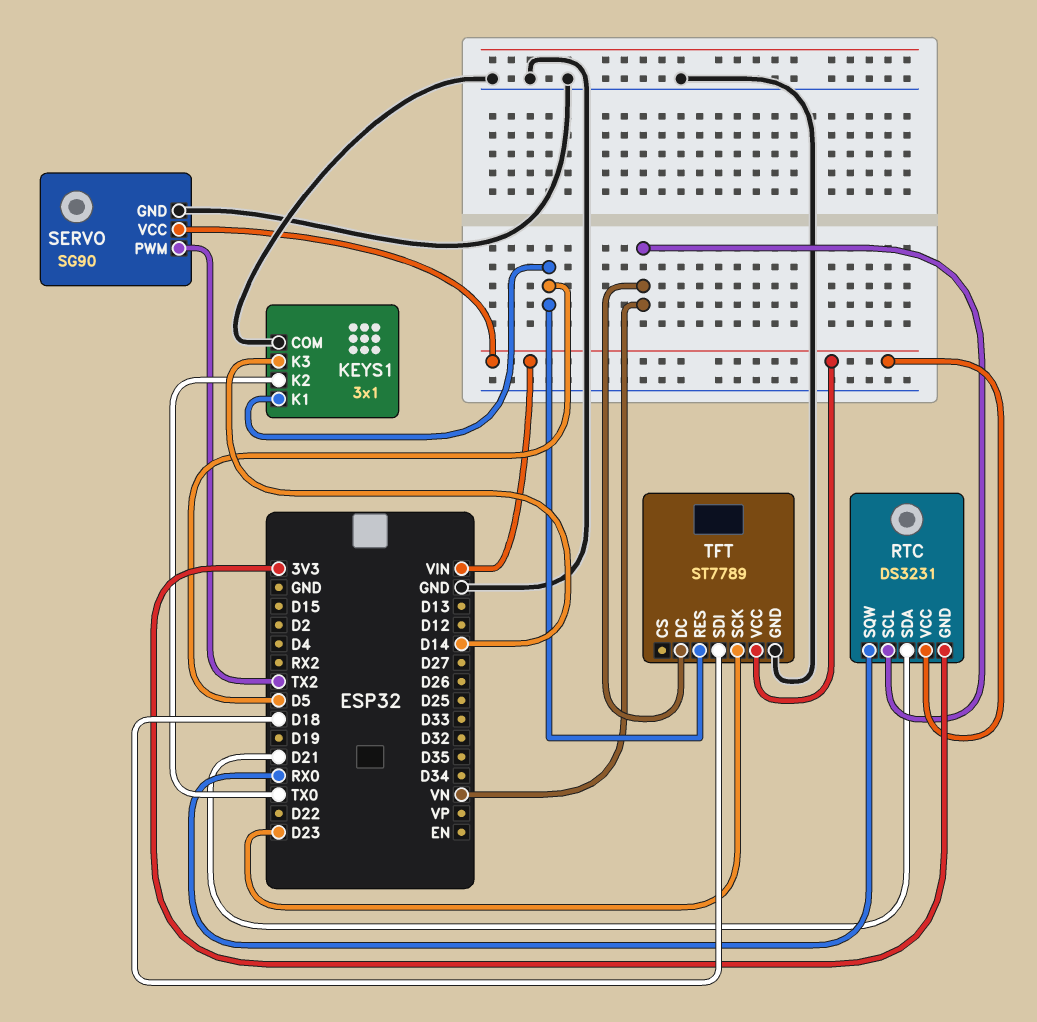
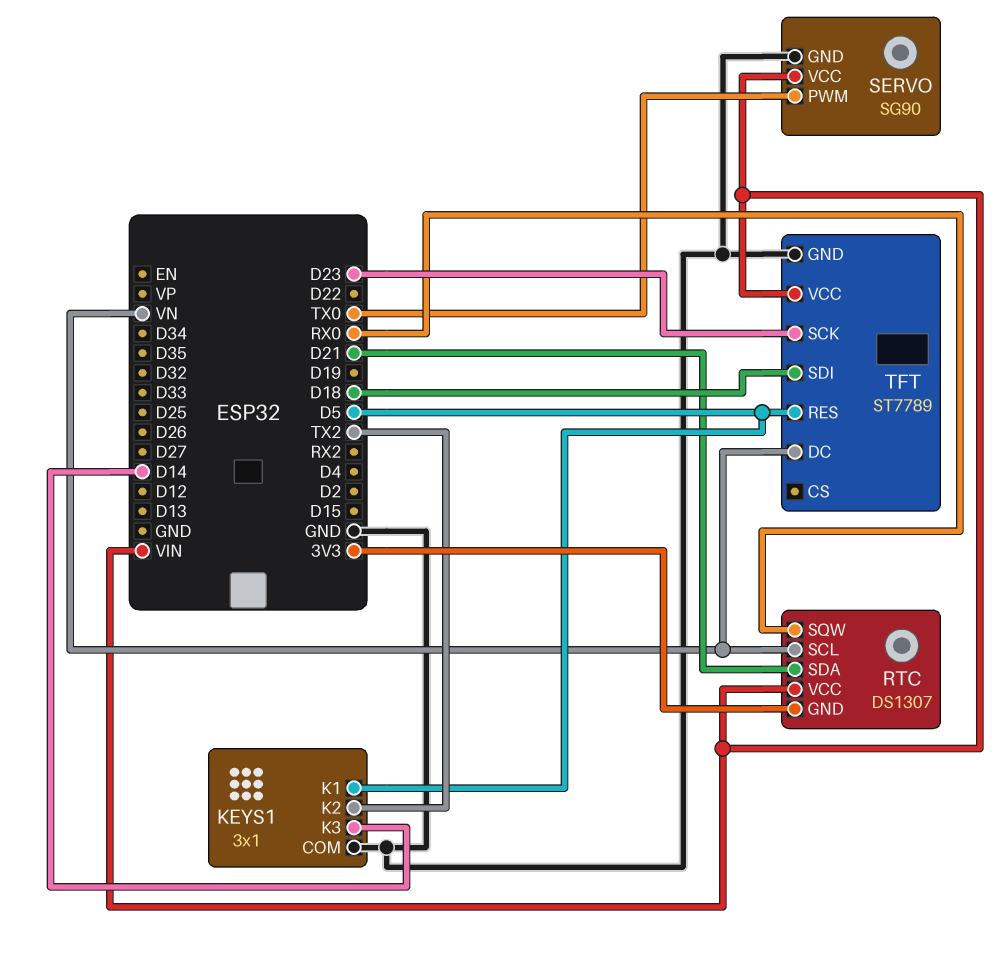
KEYS1 pin K2: TX0 -> TX2
RTC: DS3231 -> DS1307
SERVO pin PWM: TX2 -> TX0

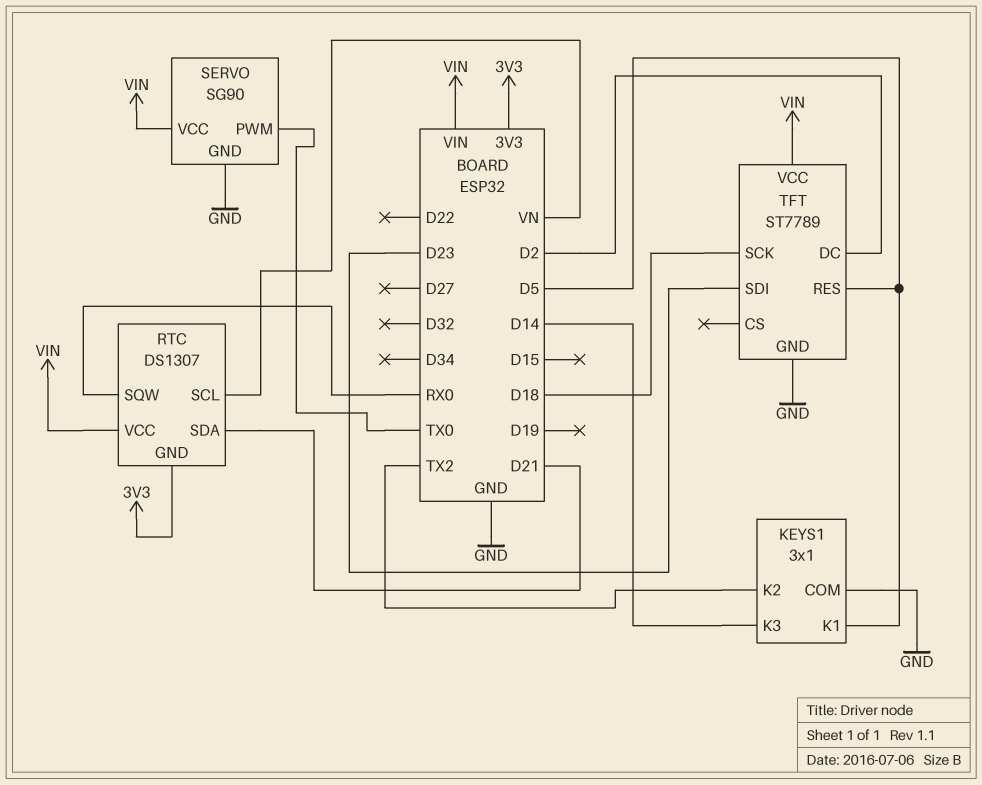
TFT pin DC: VN -> D2
TFT pin SCK: D23 -> D18
TFT pin SDI: D18 -> D23

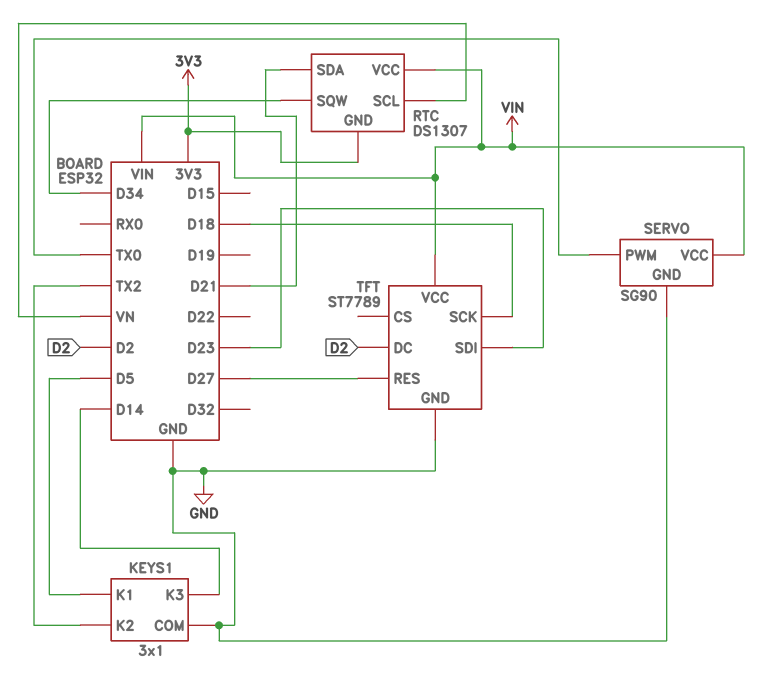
RTC pin SQW: RX0 -> D34
TFT pin RES: D5 -> D27

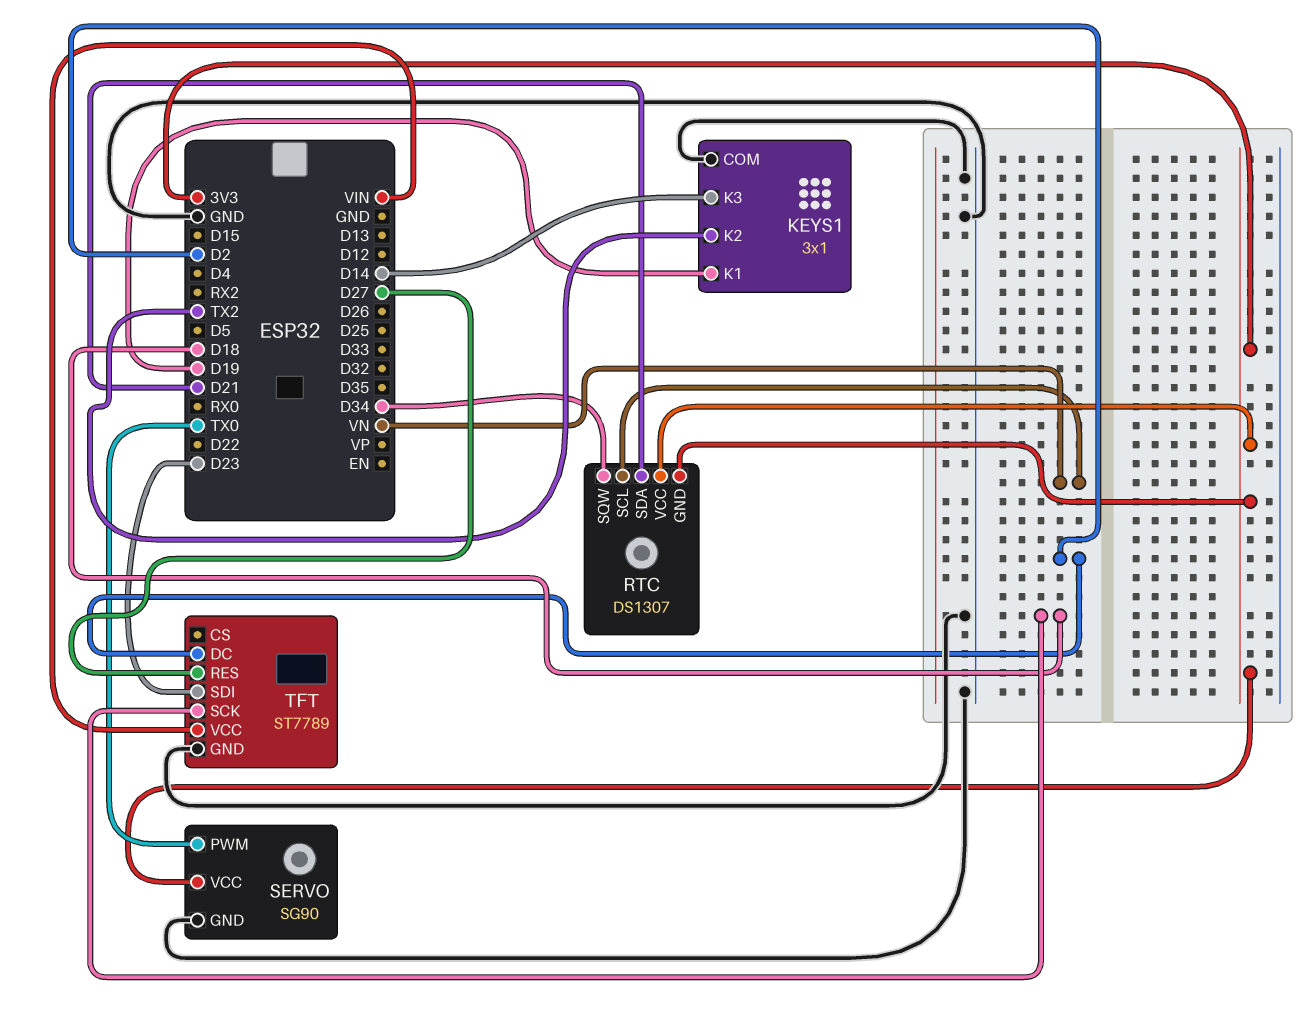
KEYS1 pin K1: D5 -> D19
RTC pin VCC: VIN -> 3V3
SERVO pin VCC: VIN -> 3V3

